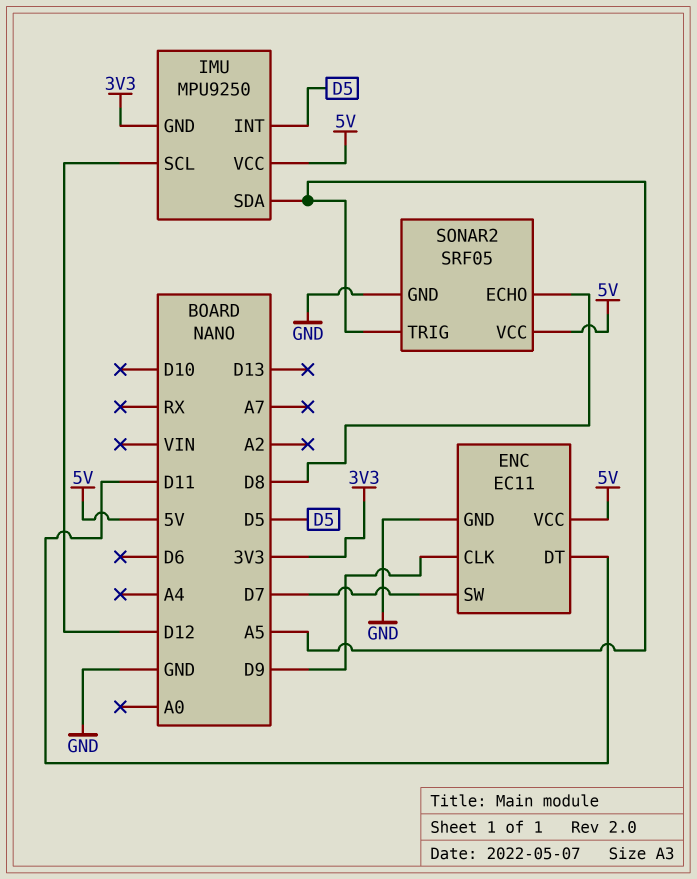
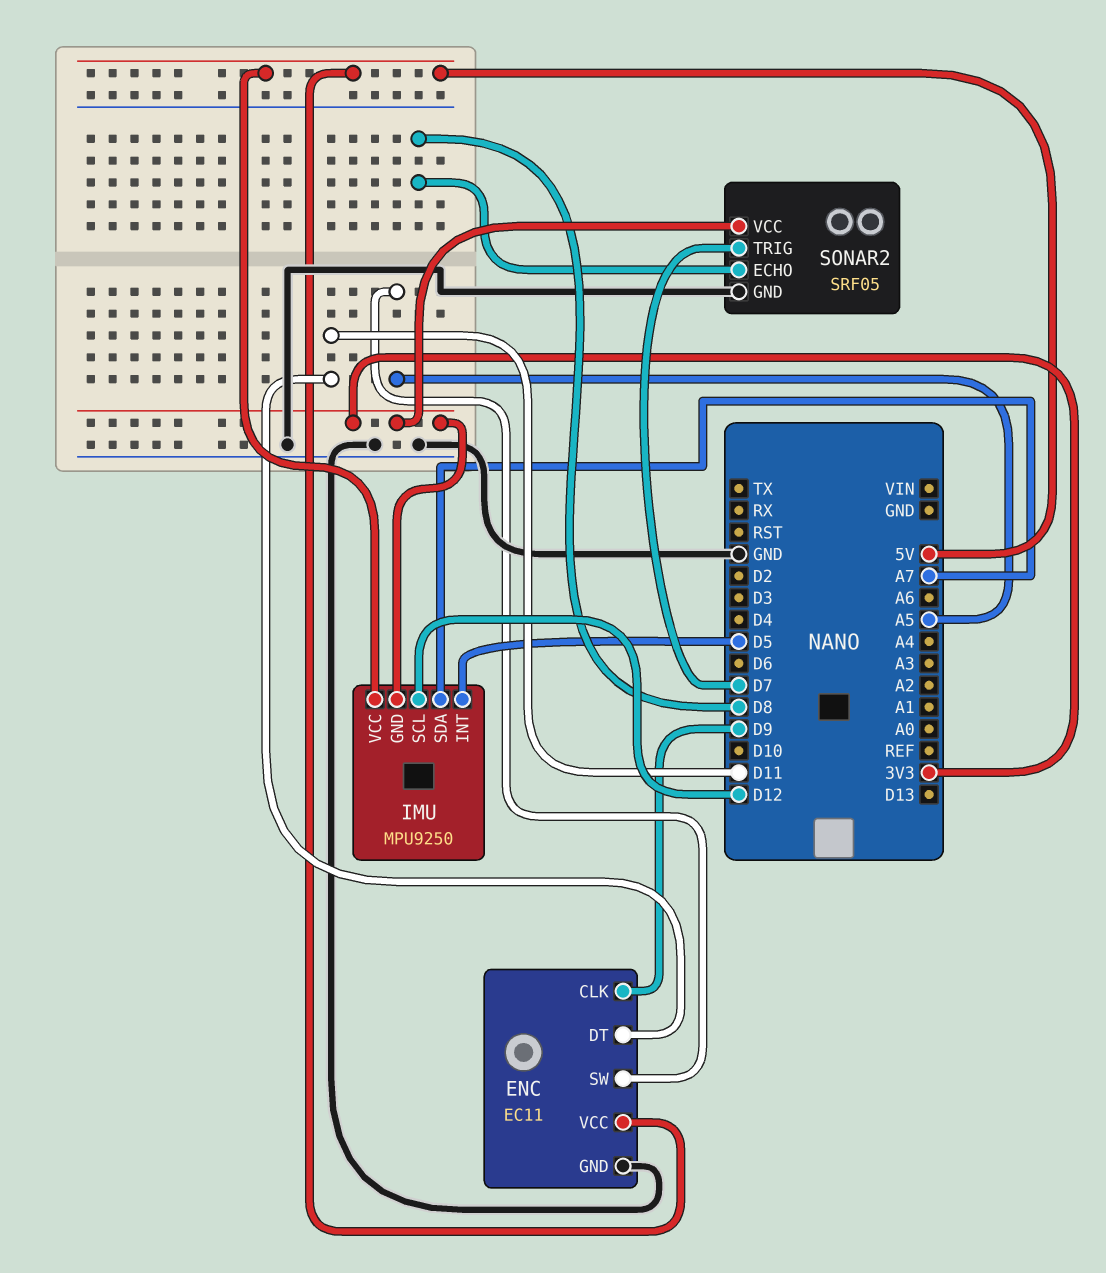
ENC pin SW: D7 -> A5
IMU pin SDA: A5 -> A7
SONAR2 pin TRIG: A5 -> D7
SONAR2 pin VCC: 5V -> 3V3

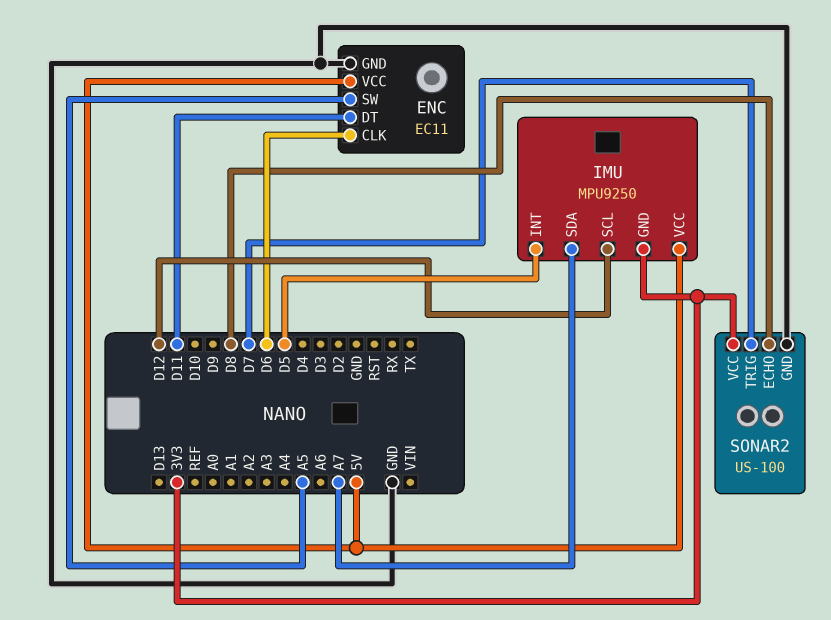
ENC pin CLK: D9 -> D6
SONAR2: SRF05 -> US-100

